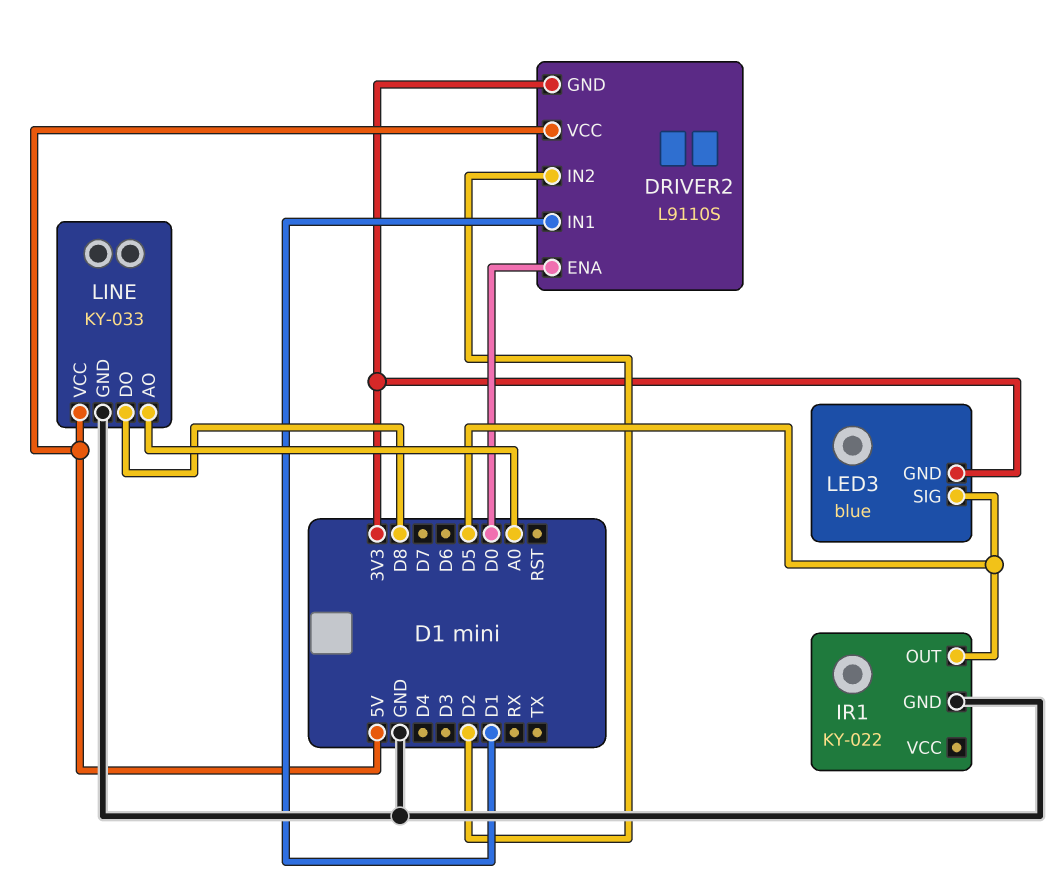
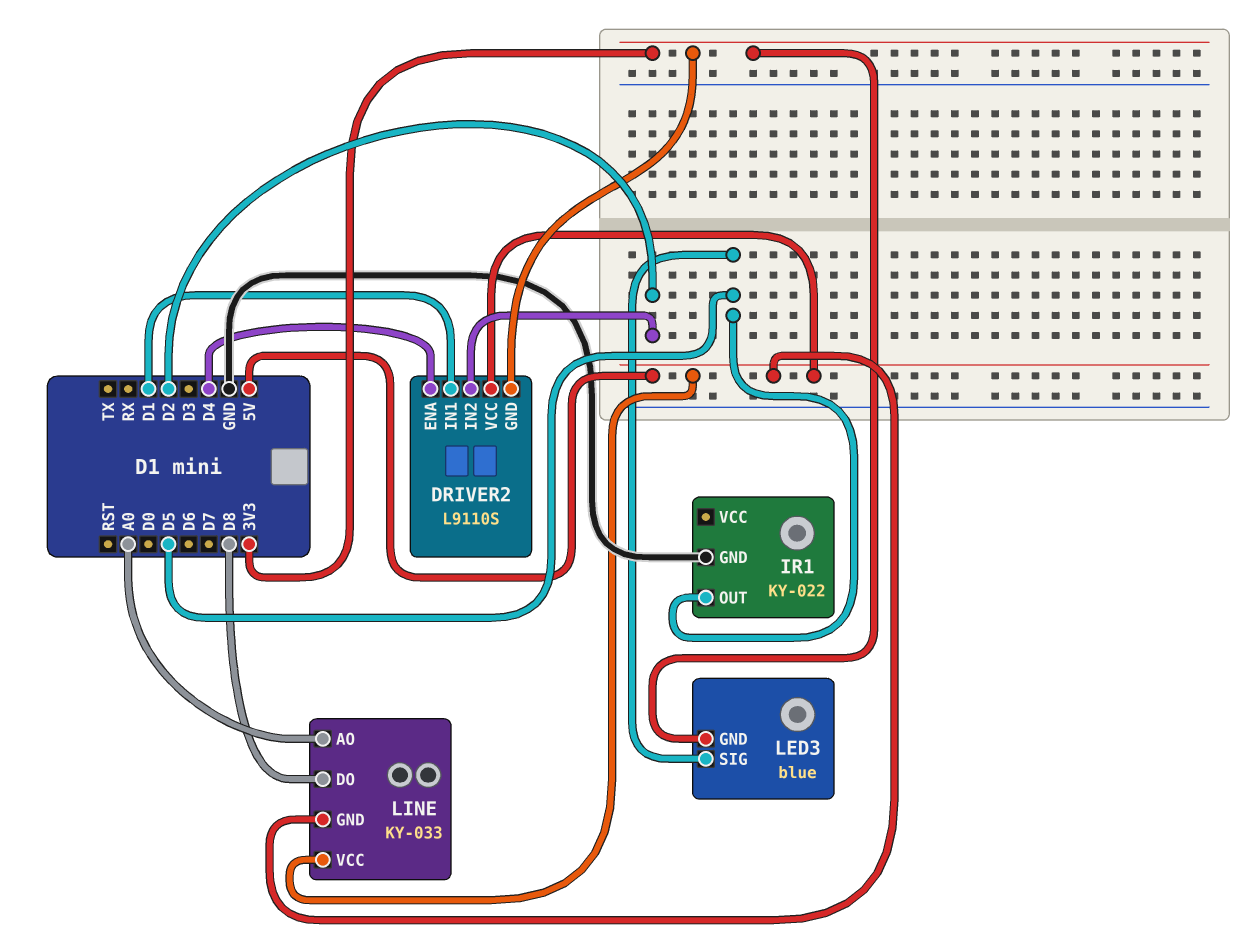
DRIVER2 pin ENA: D0 -> D4
LINE pin GND: GND -> 5V

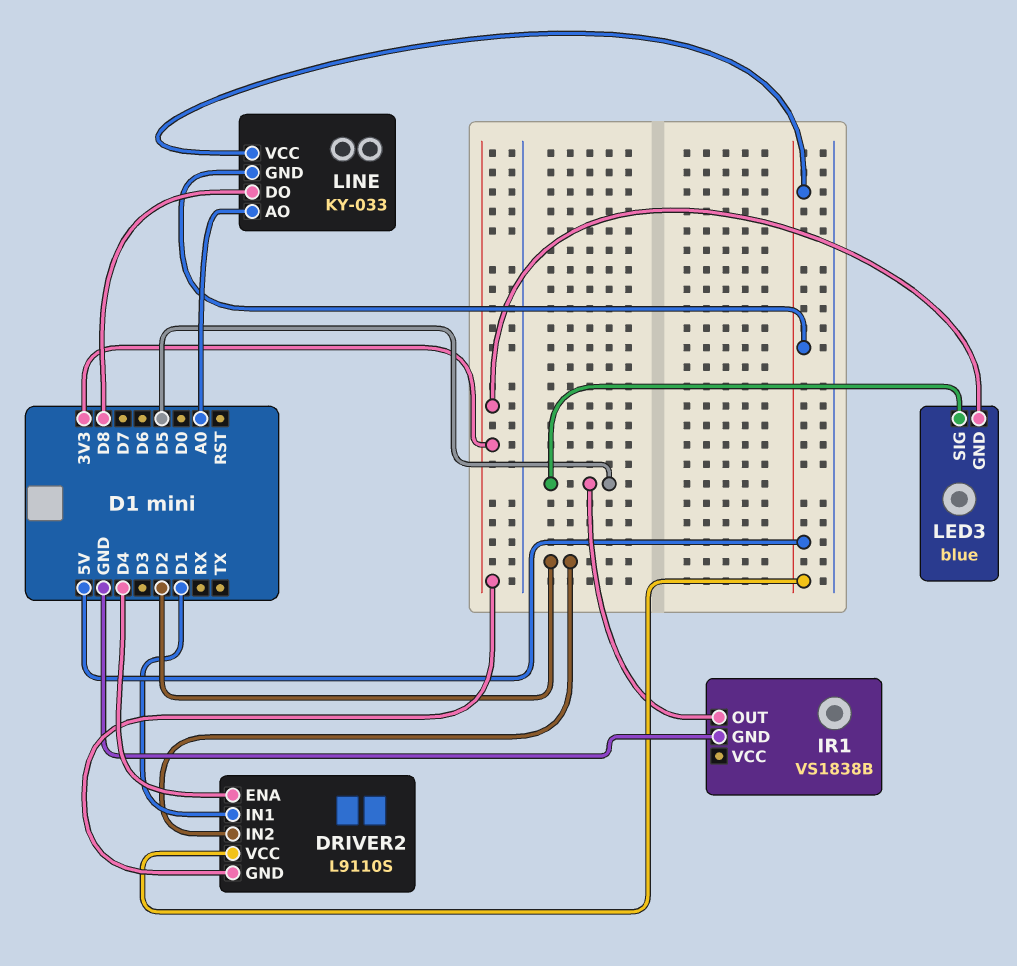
IR1: KY-022 -> VS1838B

